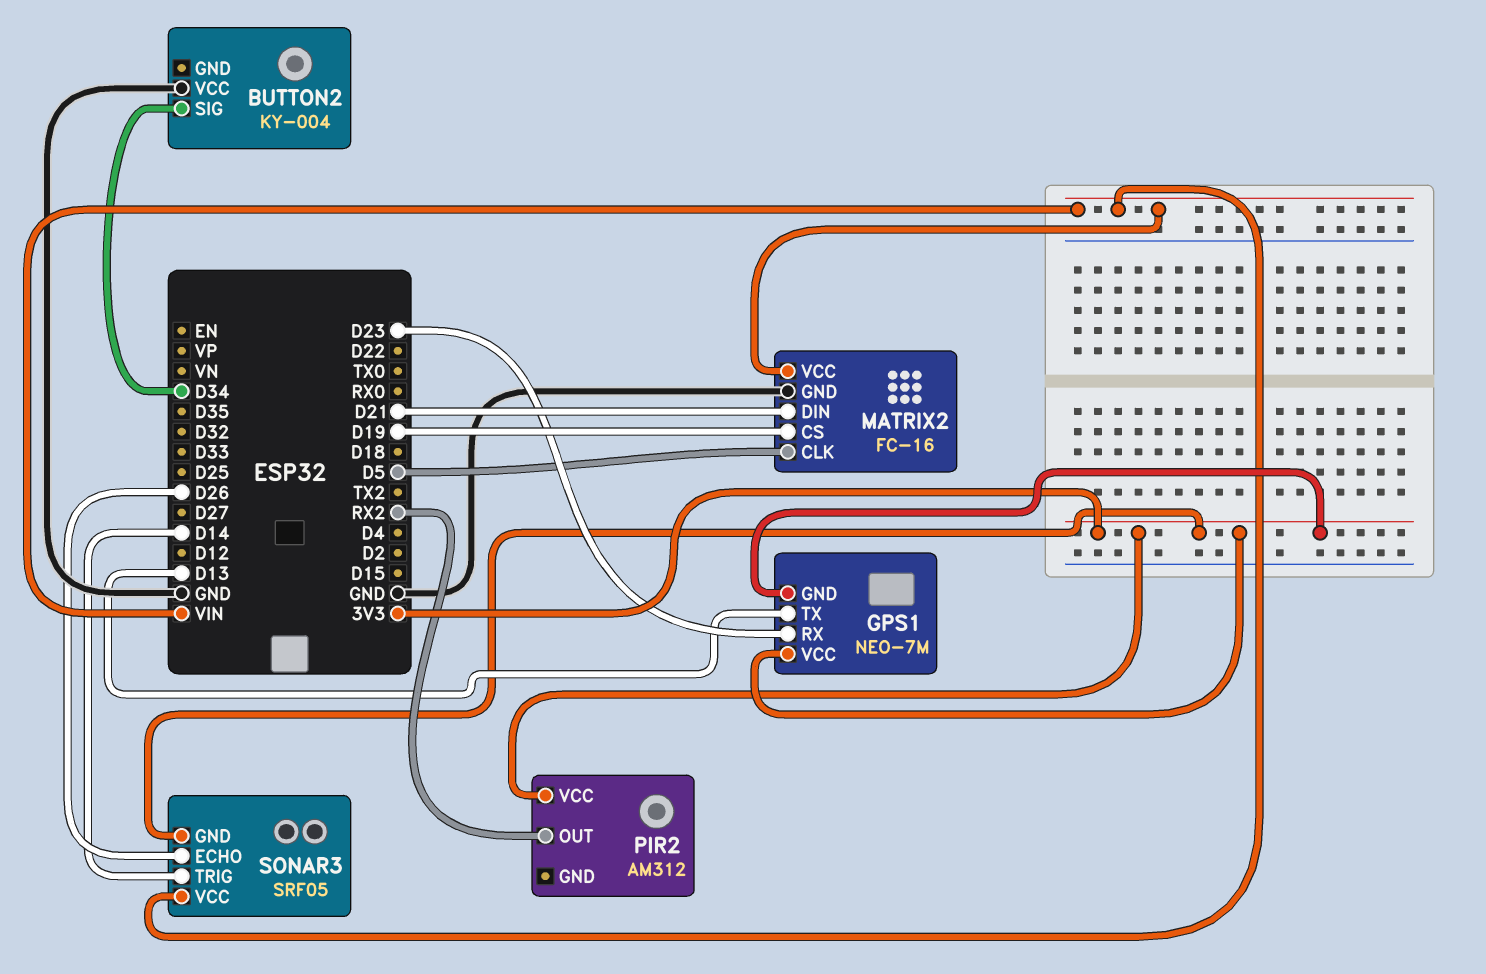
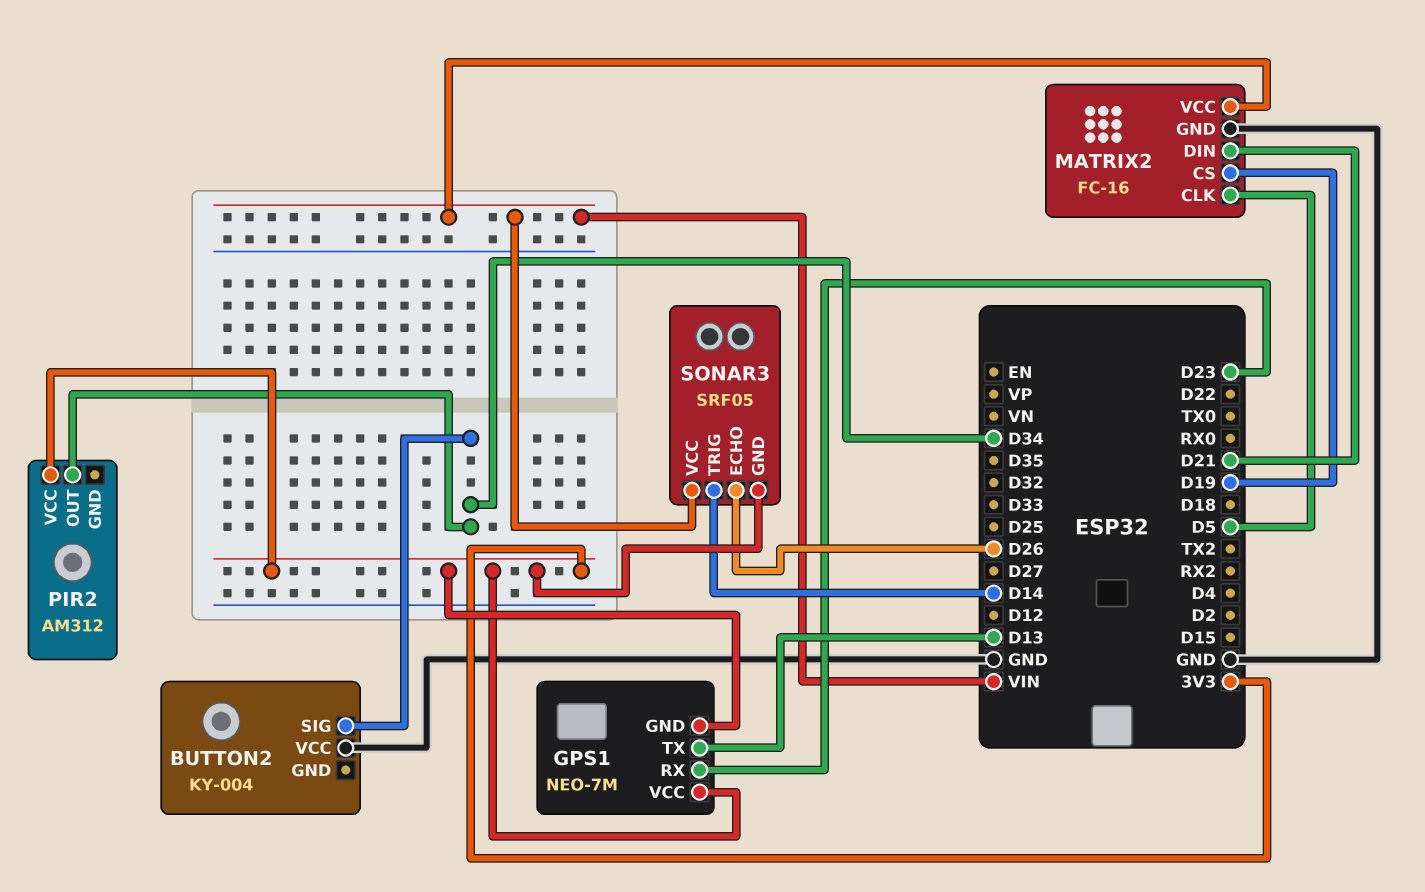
PIR2 pin OUT: RX2 -> D34

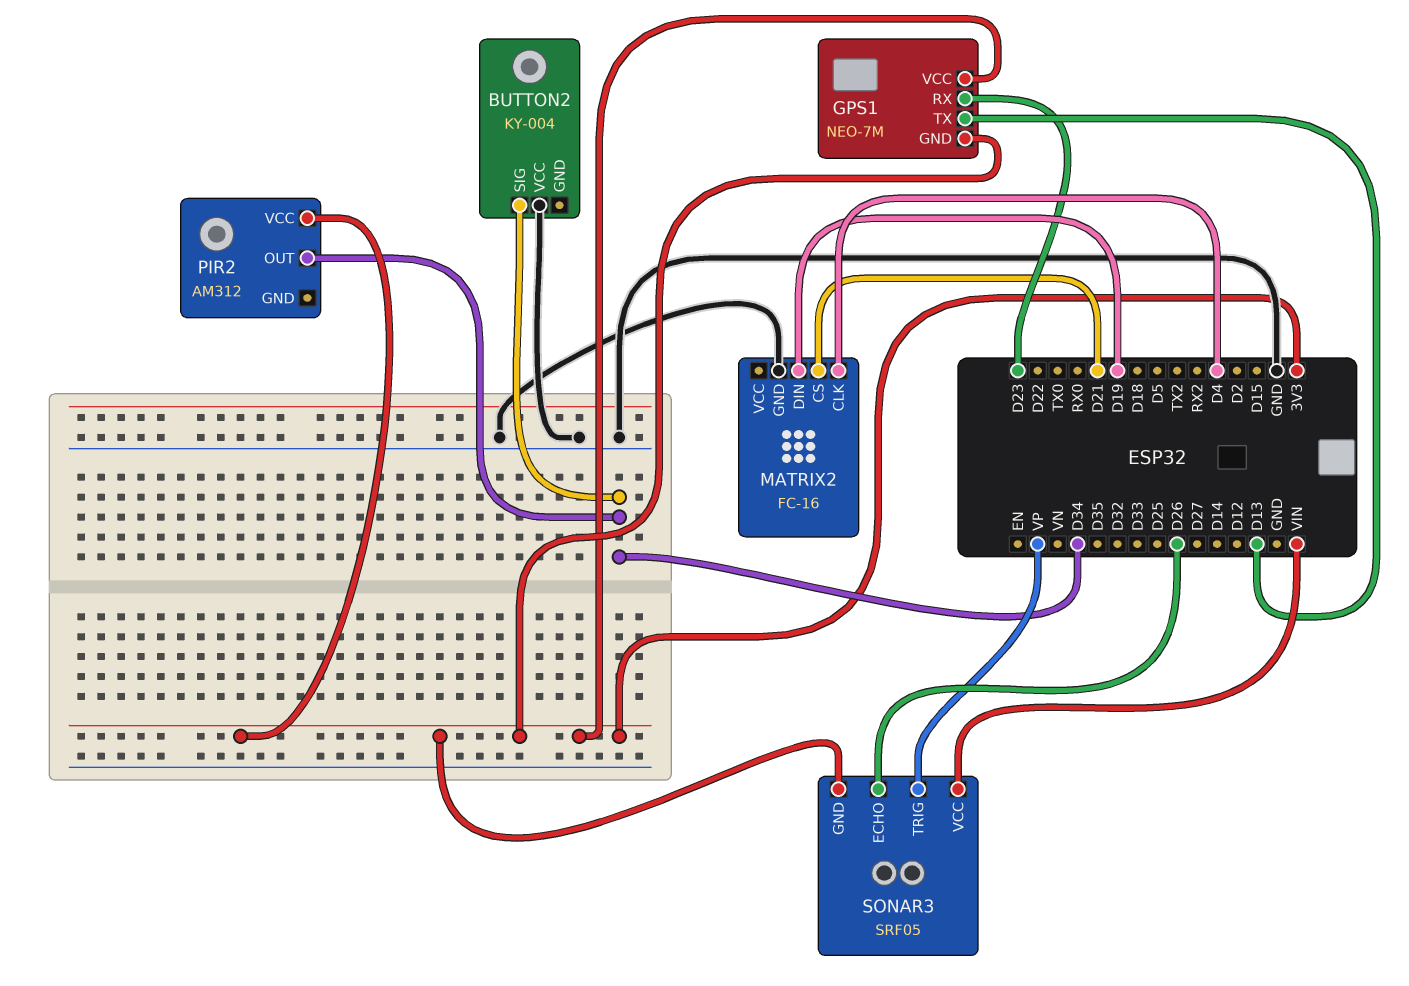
MATRIX2 pin CLK: D5 -> D4
MATRIX2 pin CS: D19 -> D21
MATRIX2 pin DIN: D21 -> D19
MATRIX2 pin VCC: VIN -> none
SONAR3 pin TRIG: D14 -> VP

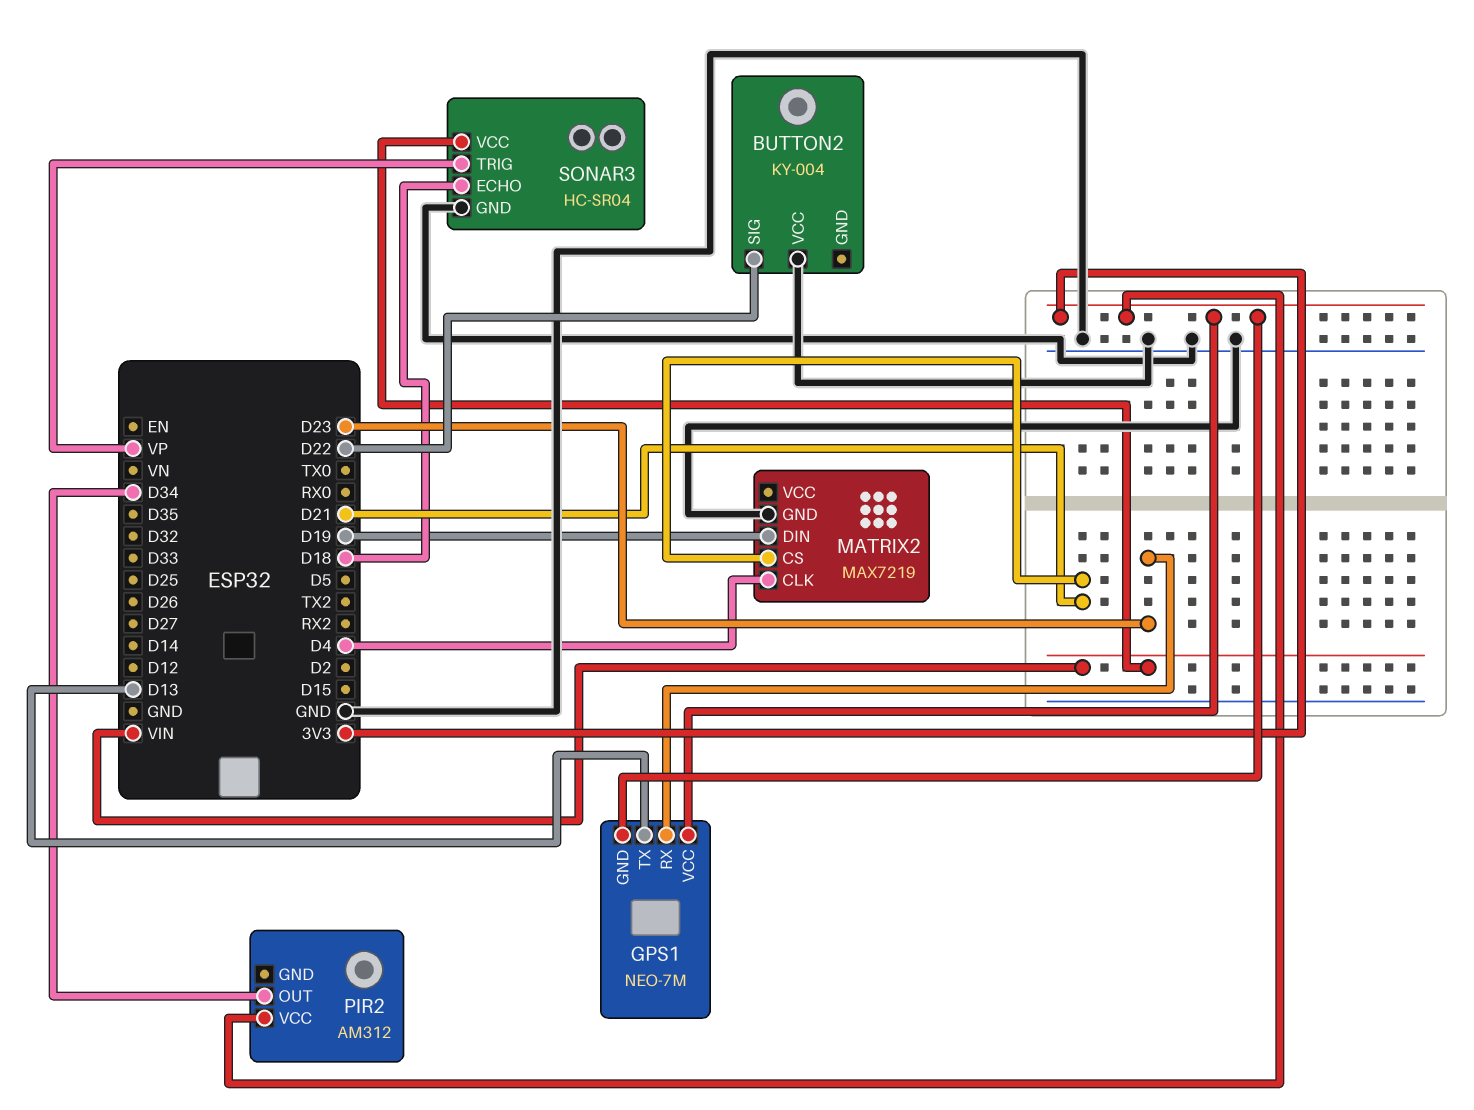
BUTTON2 pin SIG: D34 -> D22
MATRIX2: FC-16 -> MAX7219
SONAR3: SRF05 -> HC-SR04
SONAR3 pin ECHO: D26 -> D18
SONAR3 pin GND: 3V3 -> GND

